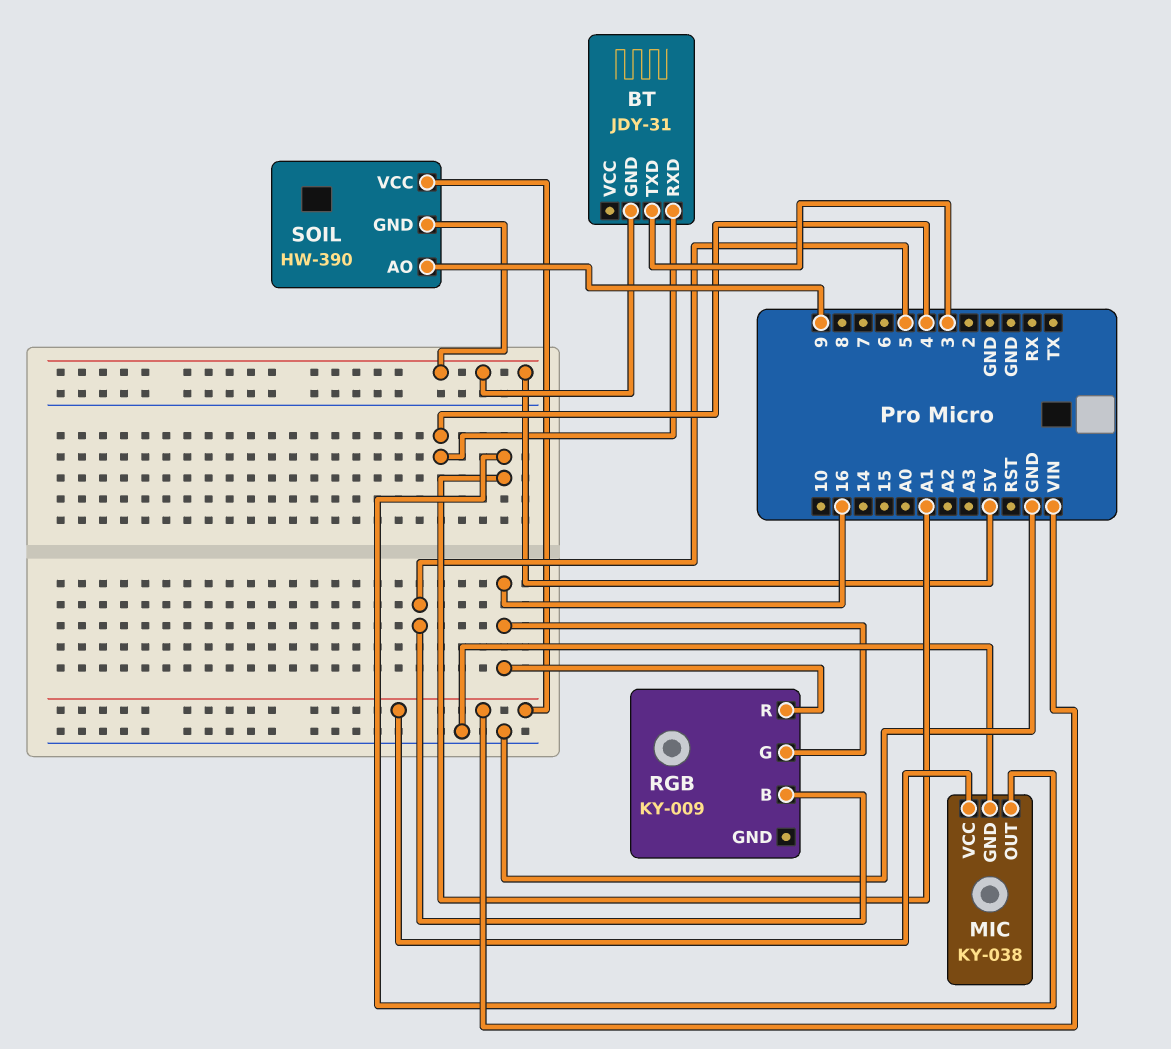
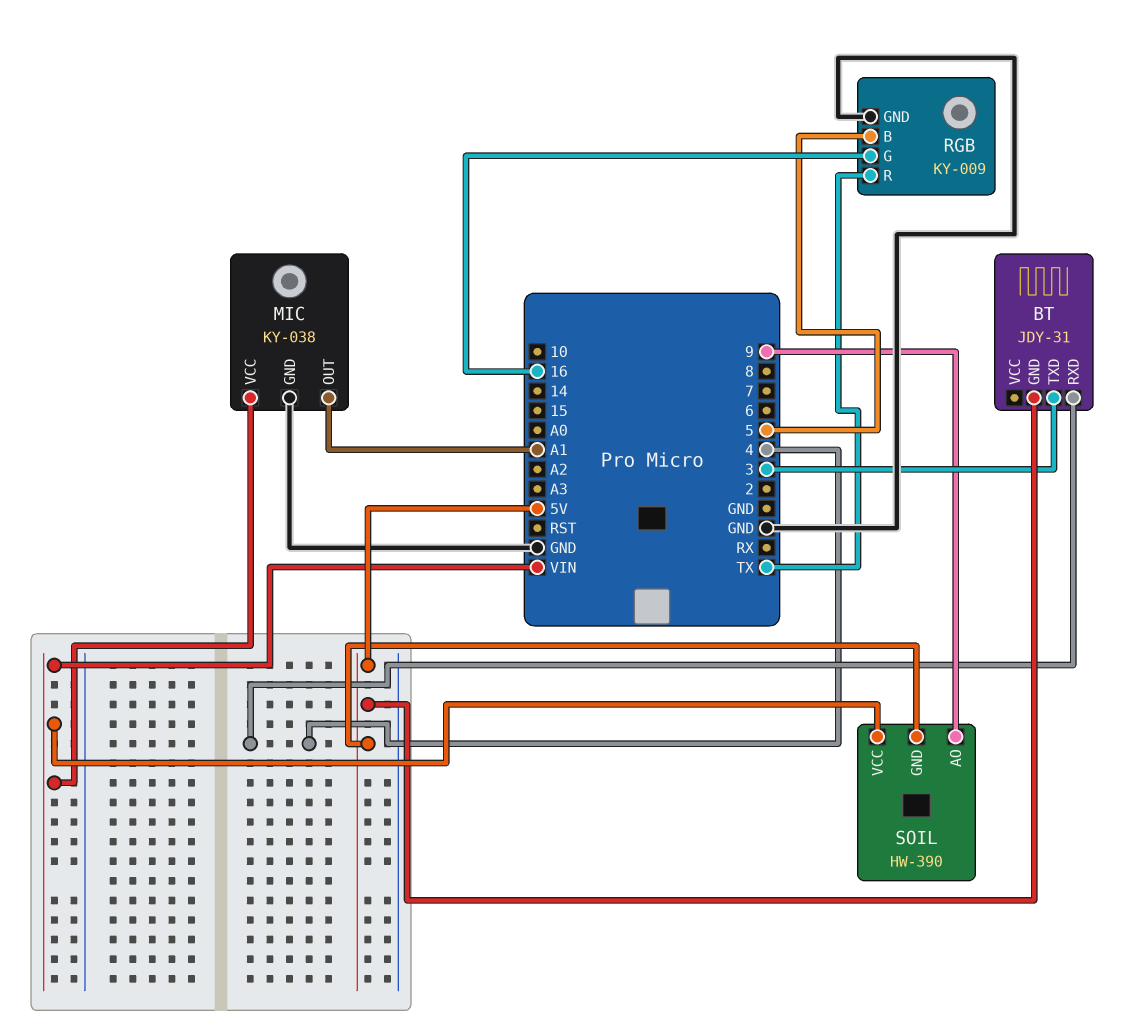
RGB pin GND: none -> GND
RGB pin R: 16 -> TX

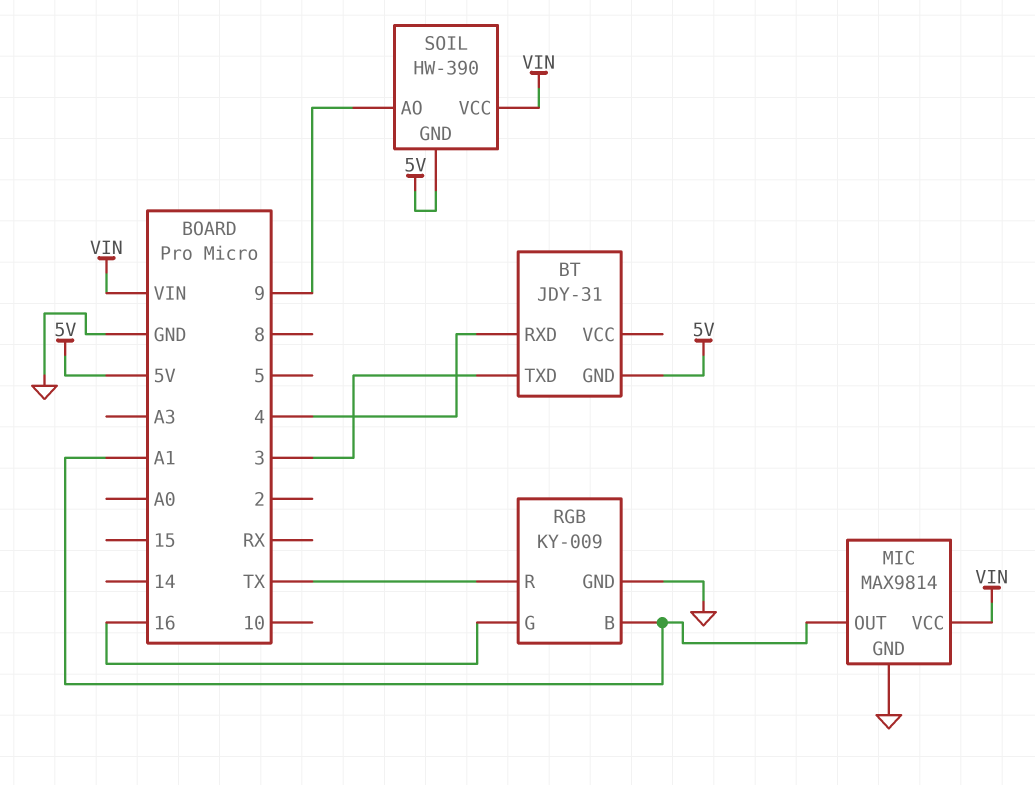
MIC: KY-038 -> MAX9814
RGB pin B: 5 -> A1

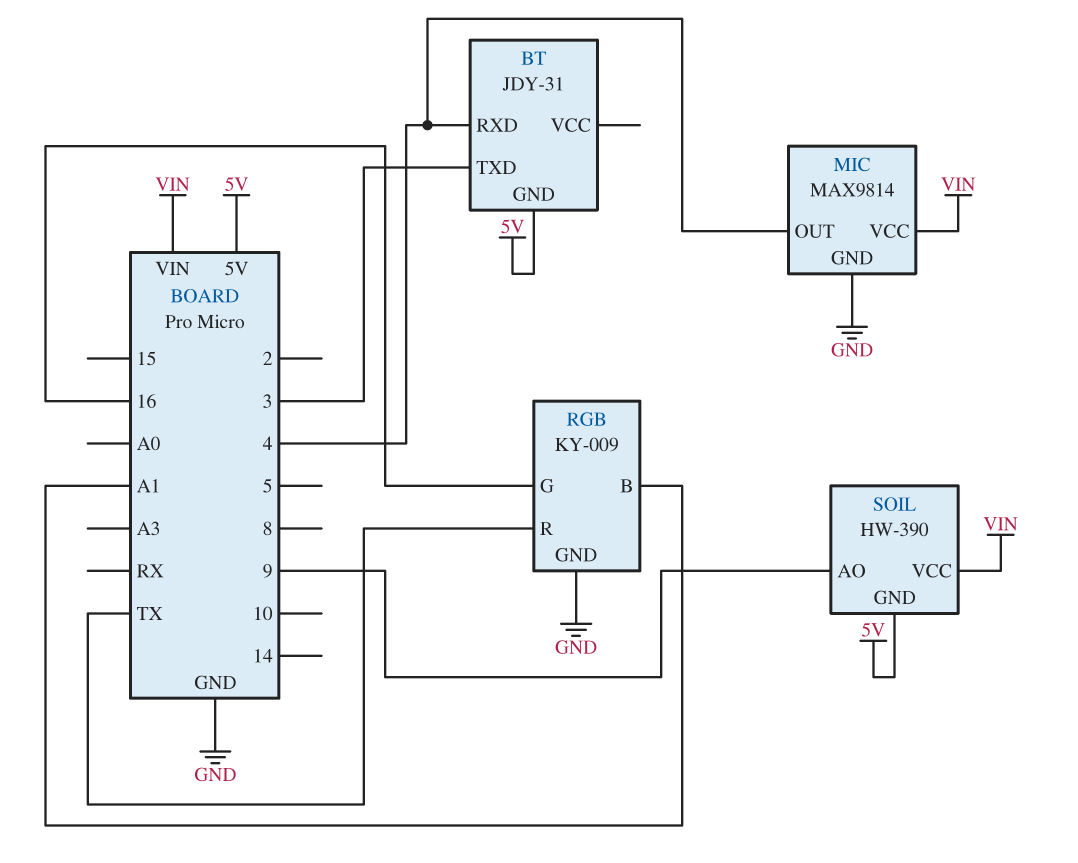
MIC pin OUT: A1 -> 4

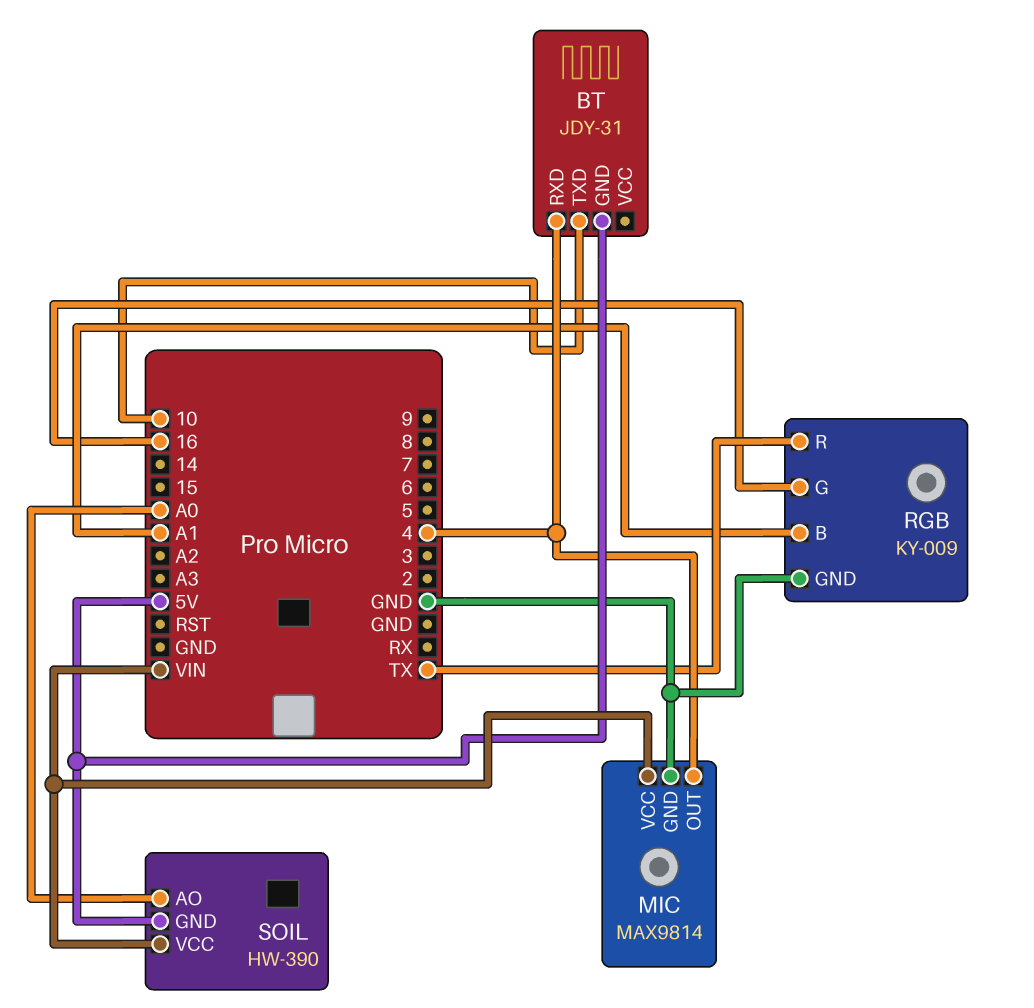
BT pin TXD: 3 -> 10
SOIL pin AO: 9 -> A0

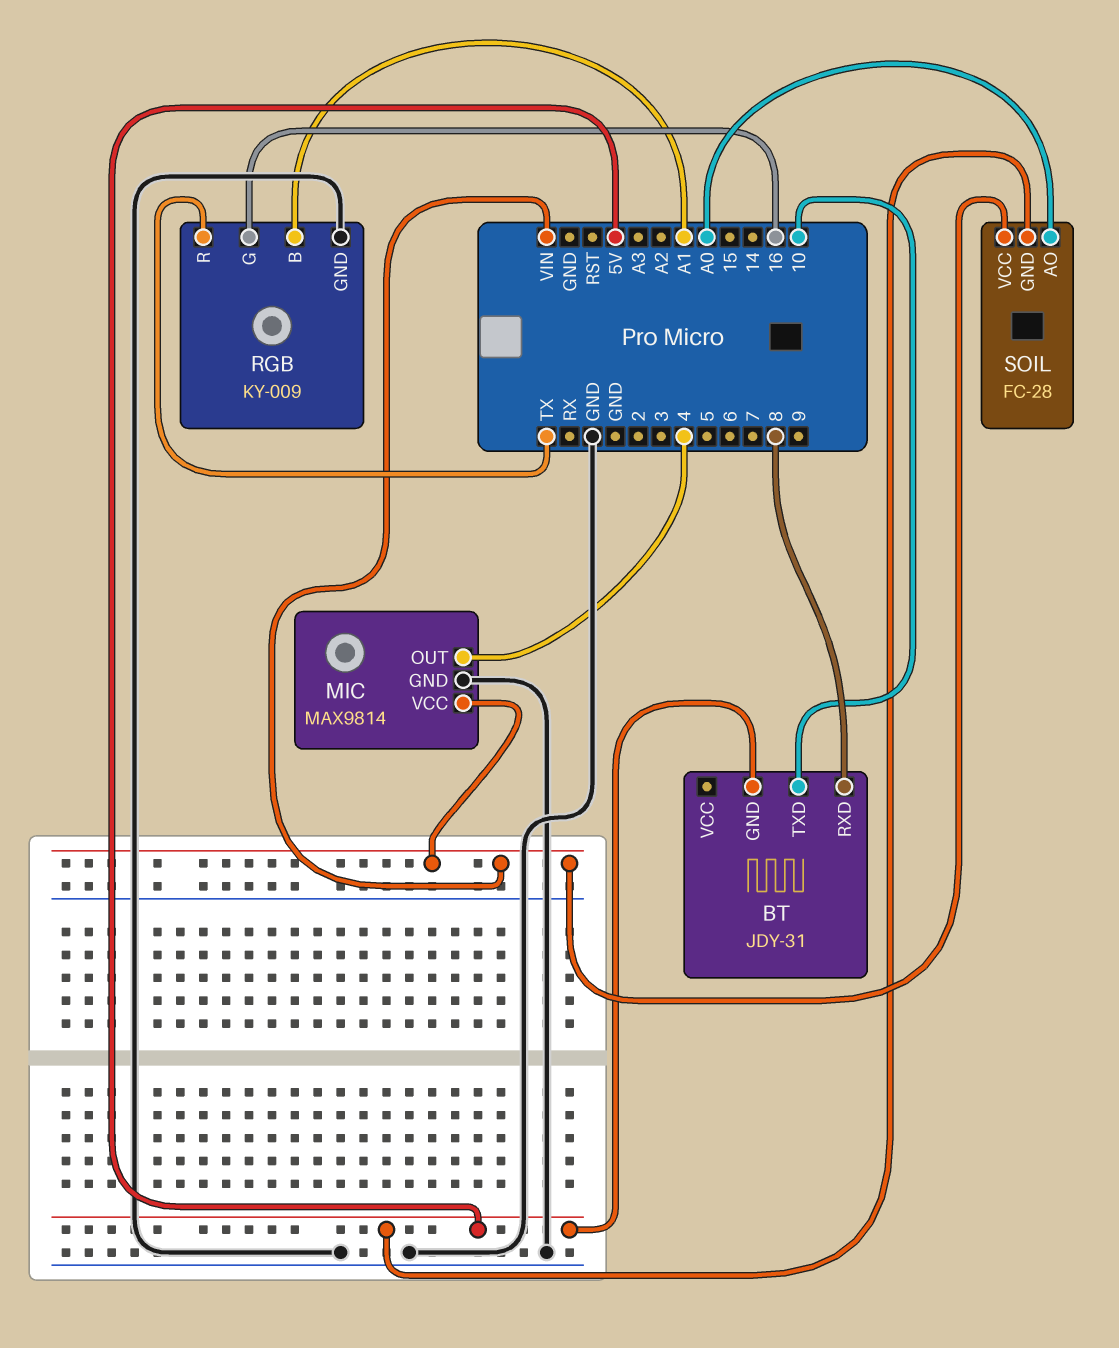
BT pin RXD: 4 -> 8
SOIL: HW-390 -> FC-28

